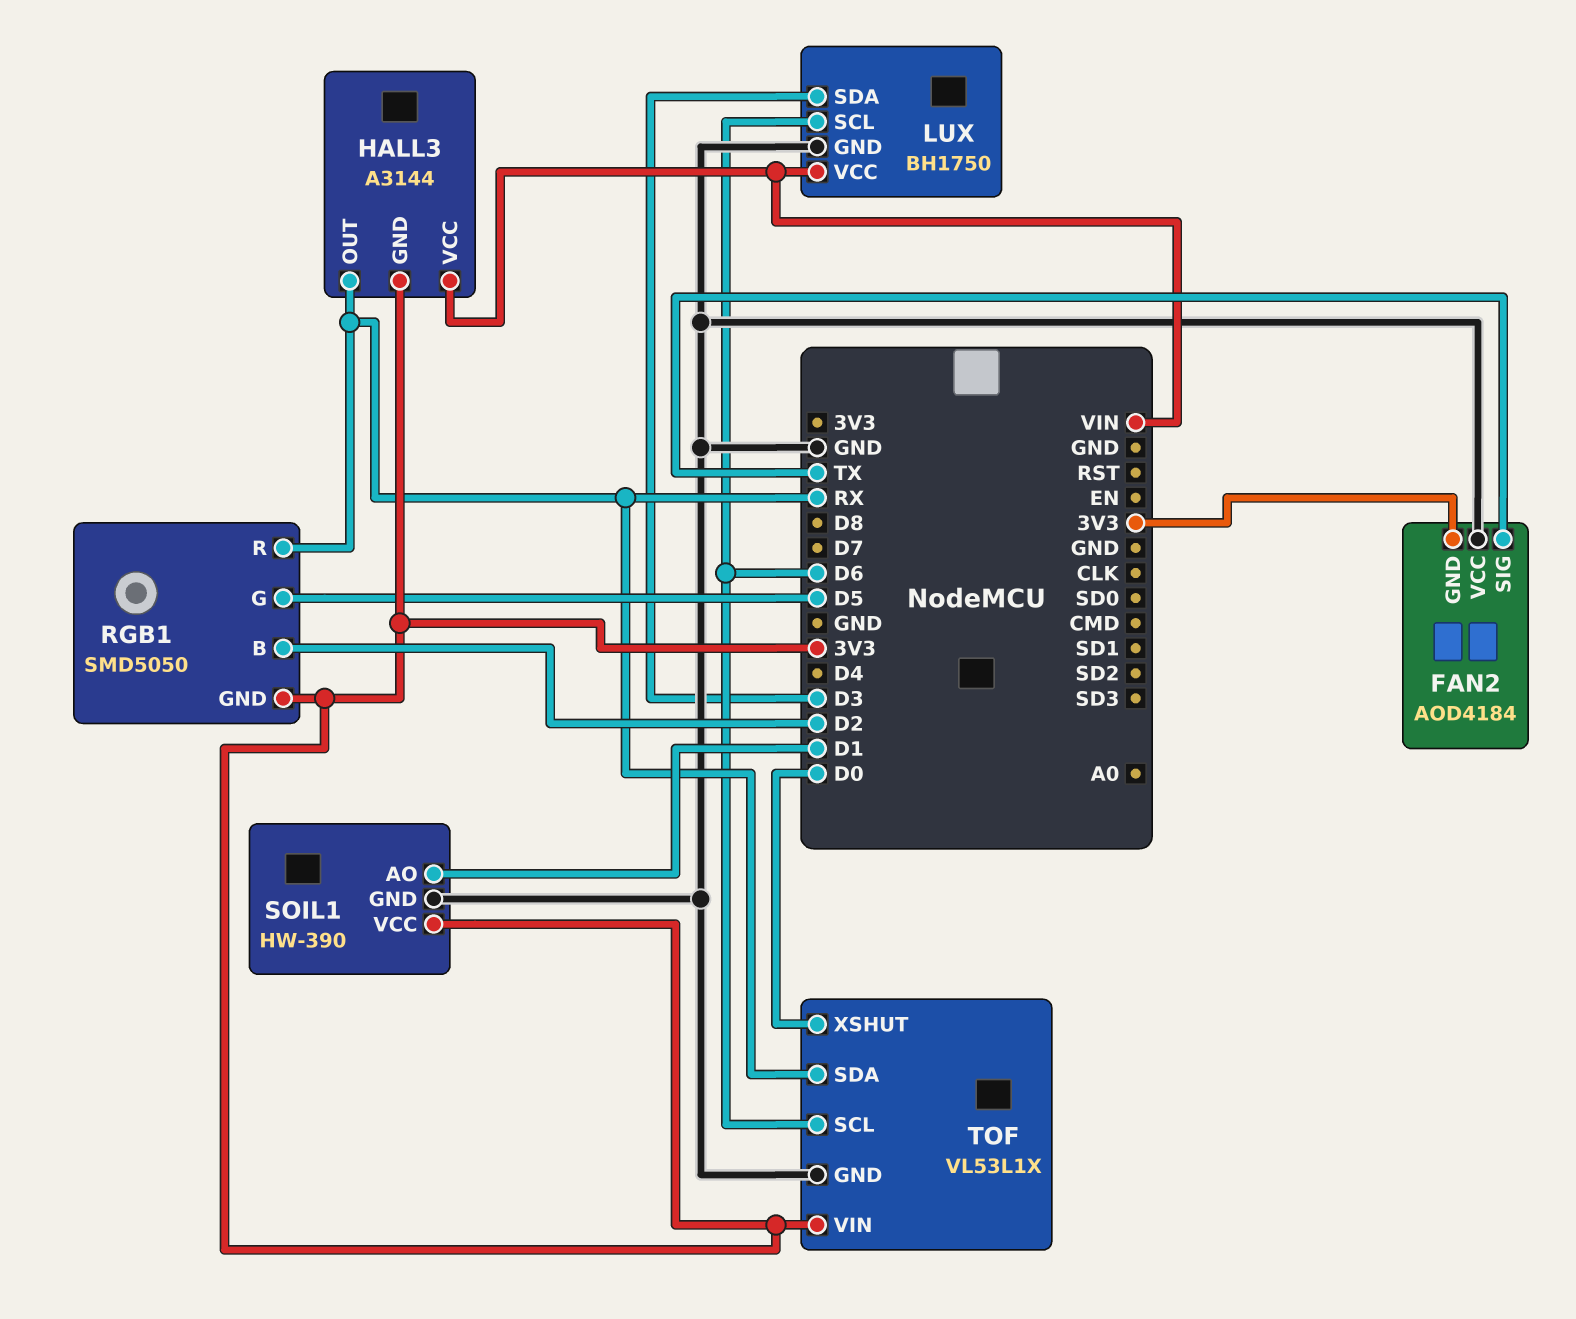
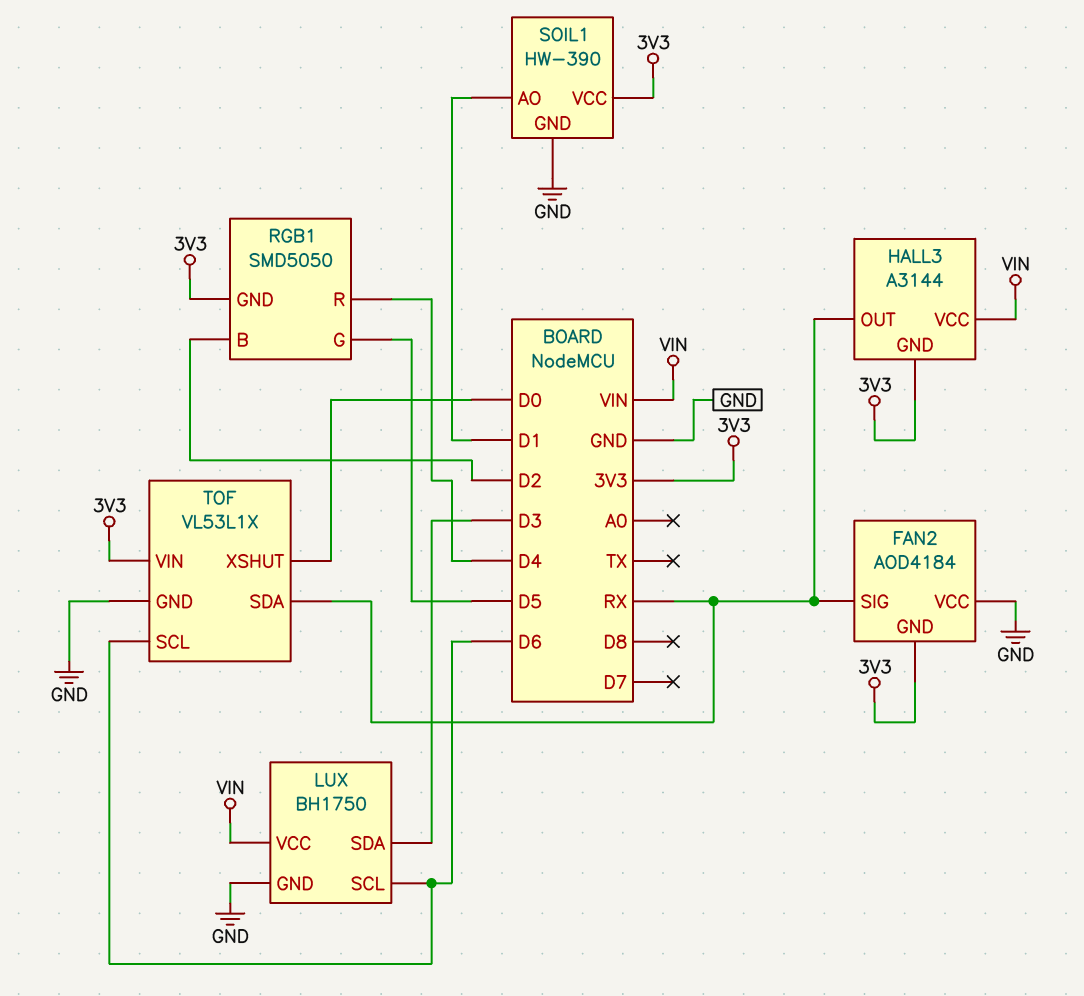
FAN2 pin SIG: TX -> RX
RGB1 pin R: RX -> D4

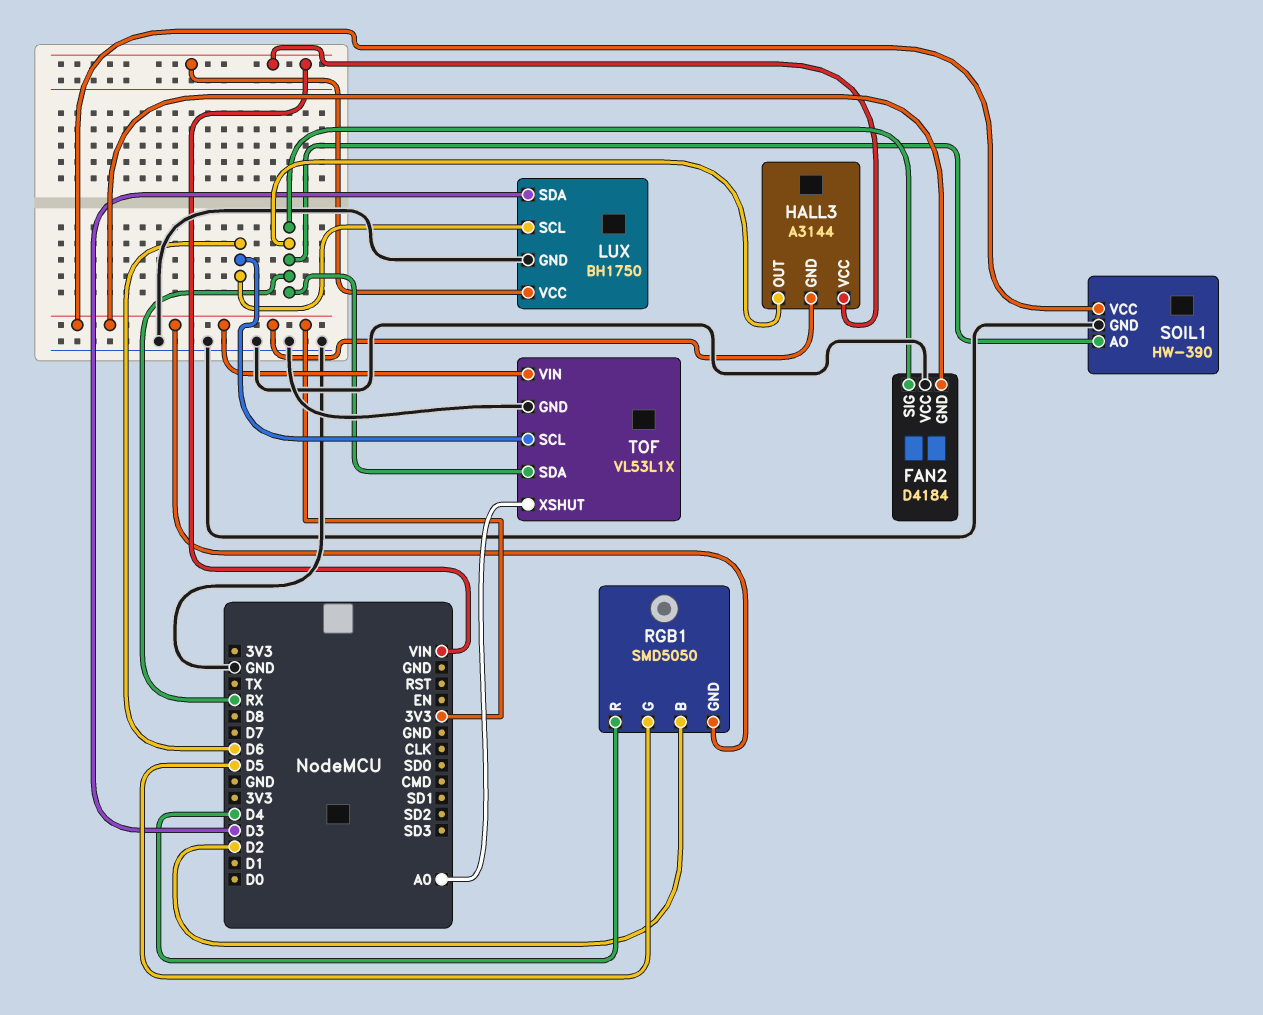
FAN2: AOD4184 -> D4184
SOIL1 pin AO: D1 -> RX
TOF pin XSHUT: D0 -> A0

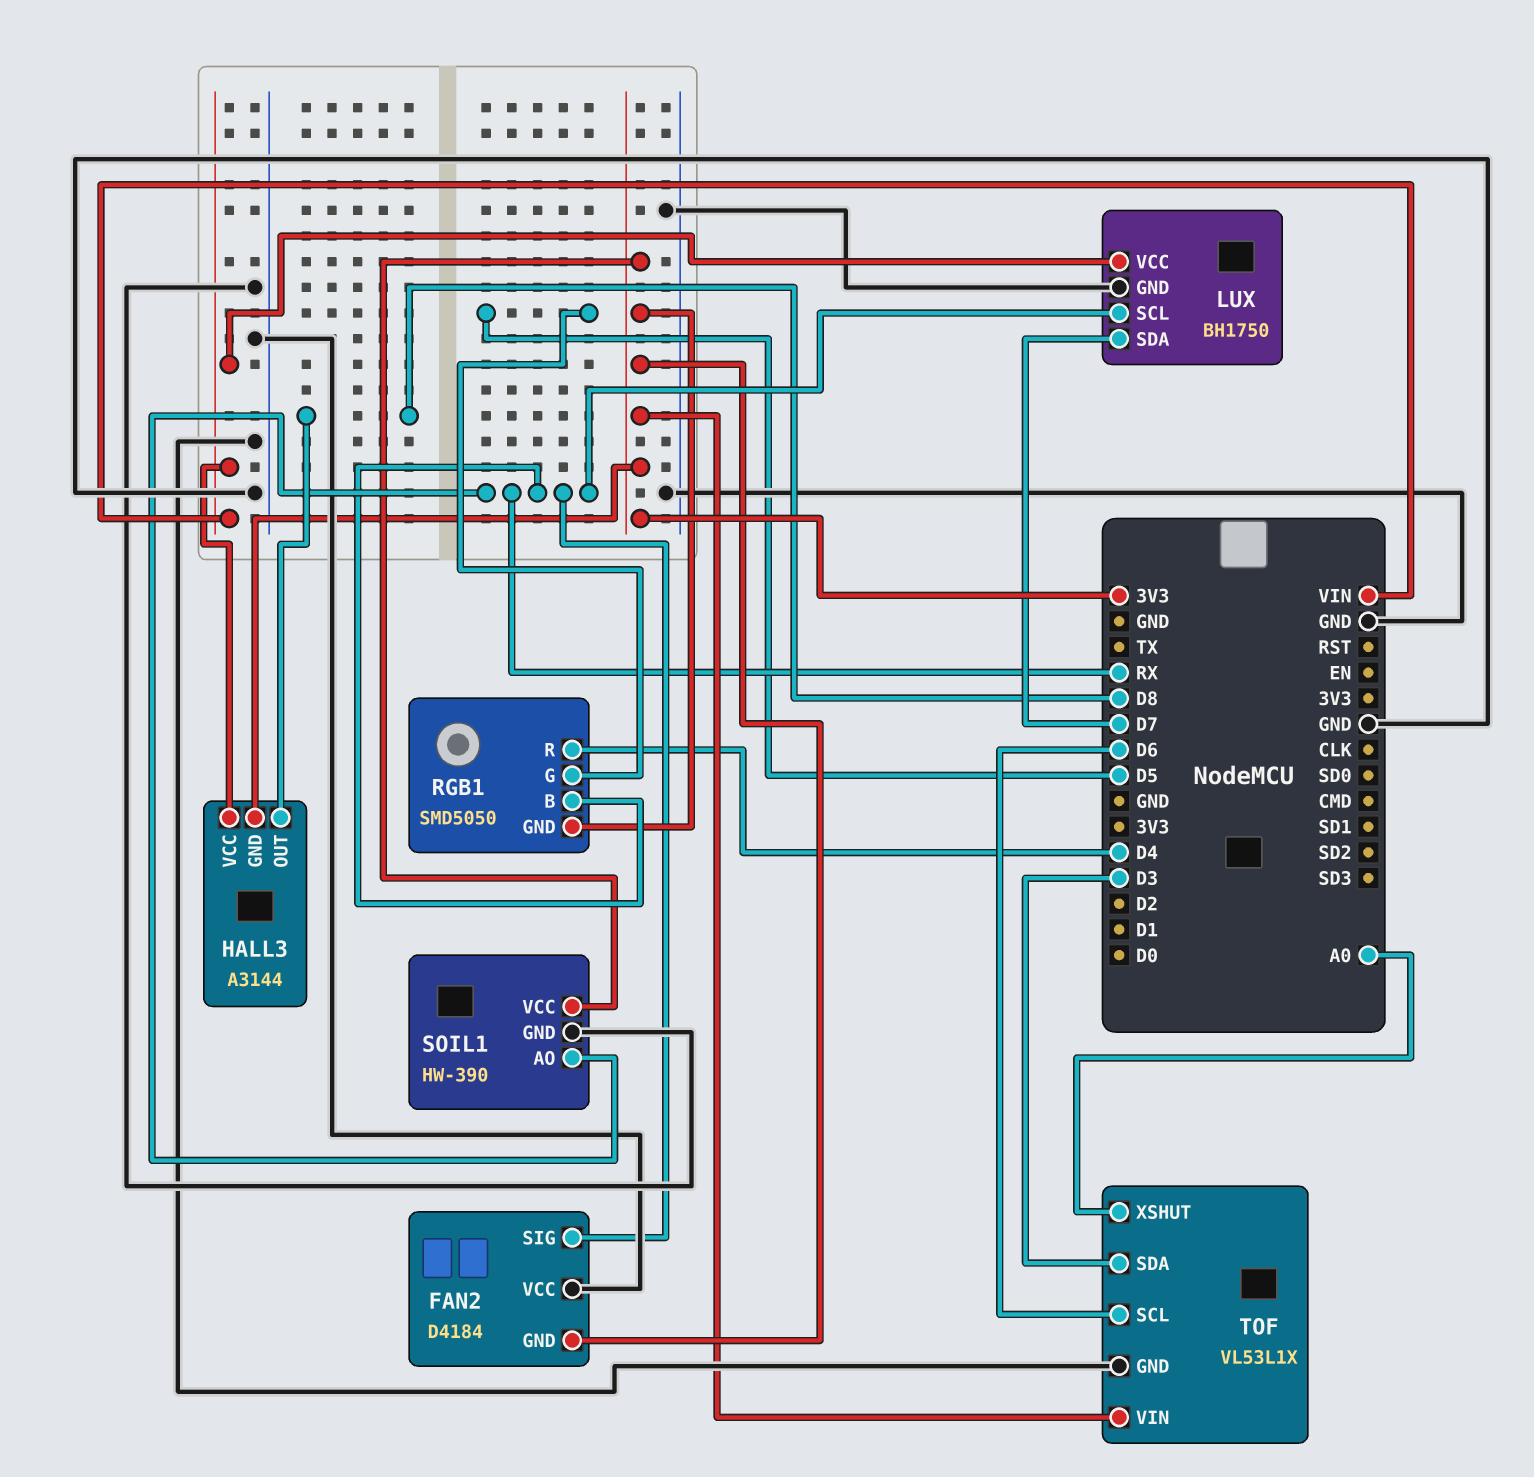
HALL3 pin OUT: RX -> D8
LUX pin SCL: D6 -> RX
LUX pin SDA: D3 -> D7
RGB1 pin B: D2 -> RX
TOF pin SDA: RX -> D3

